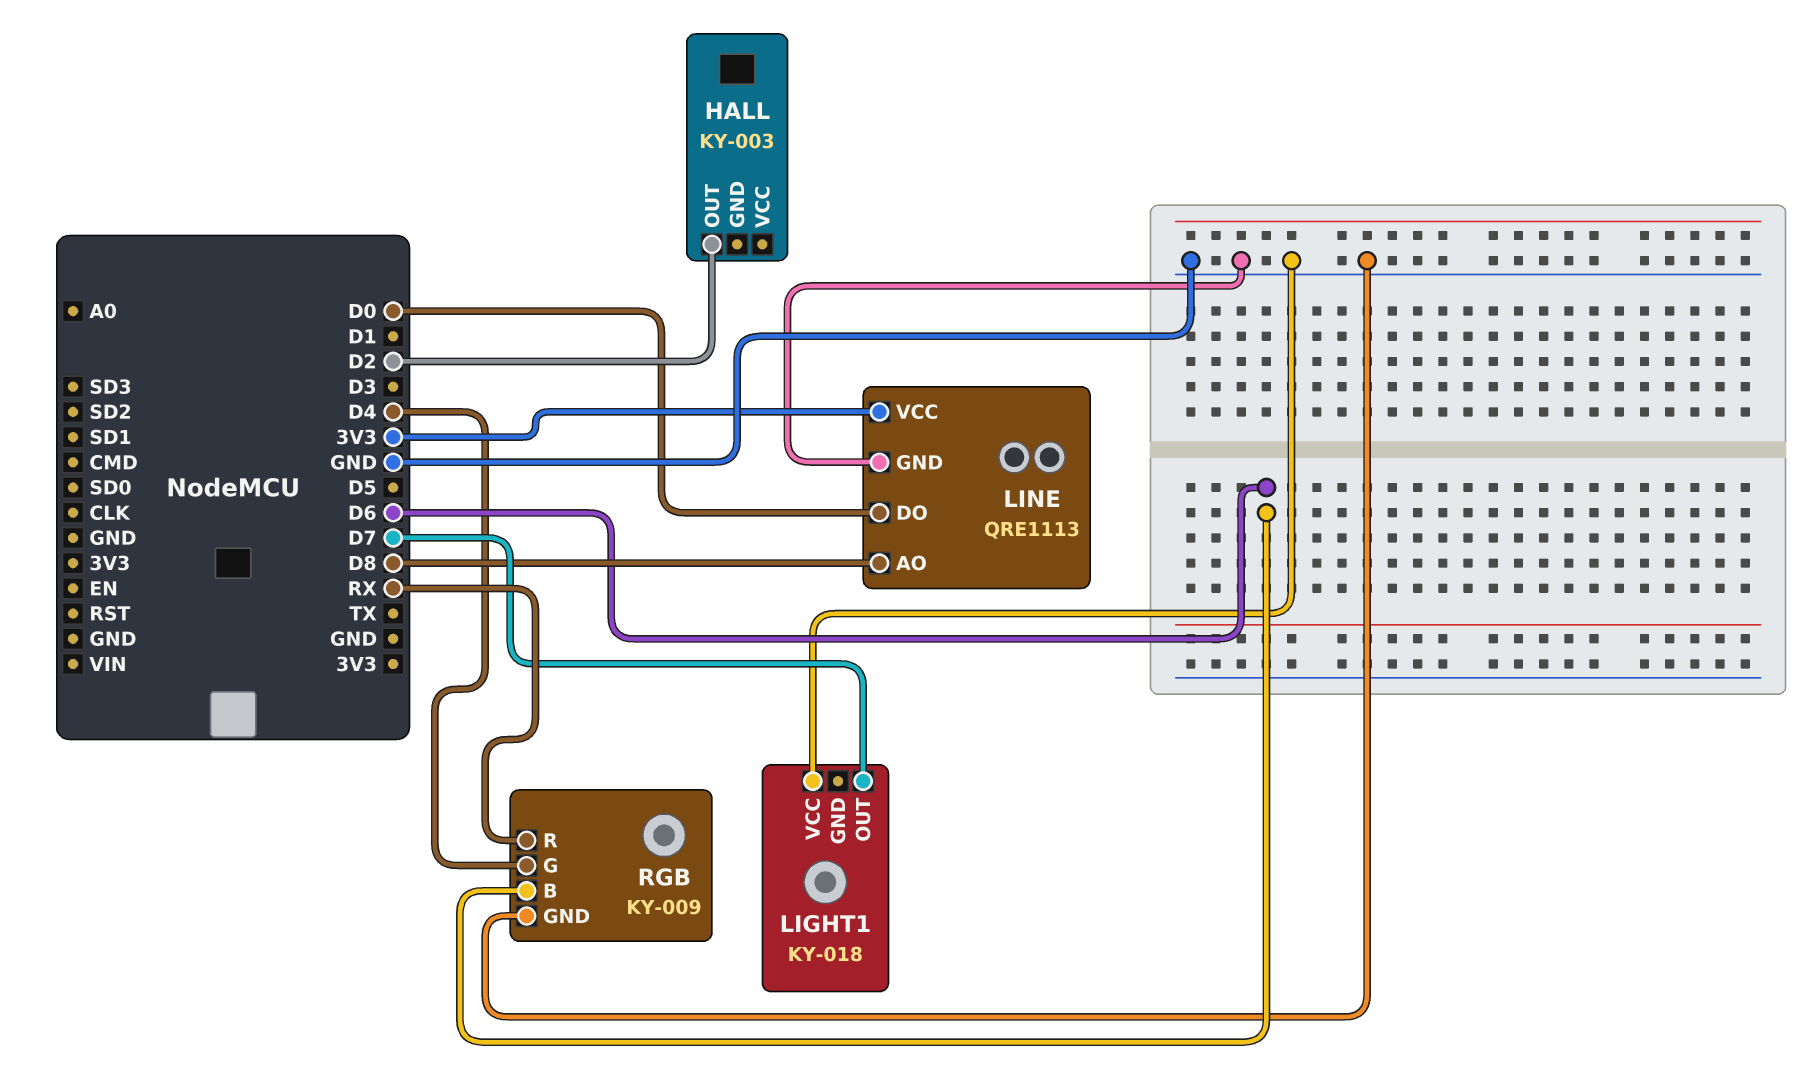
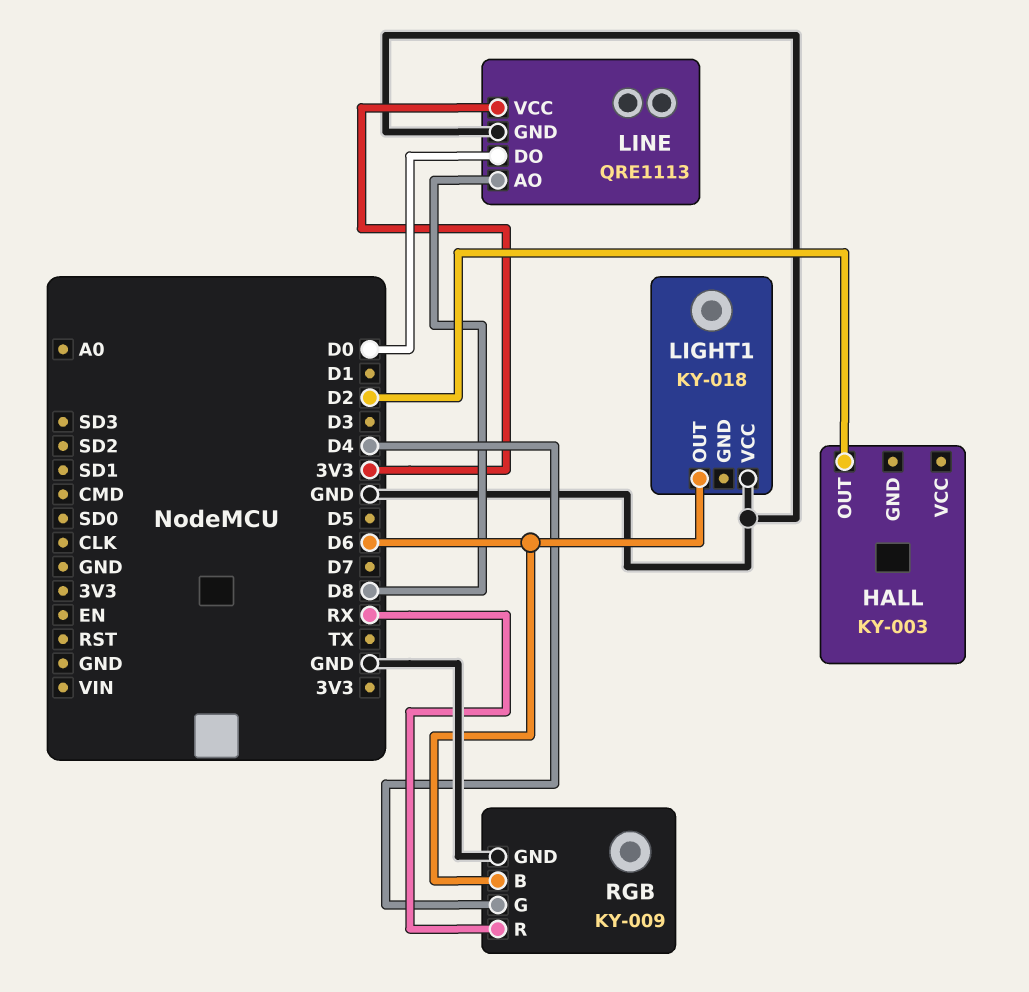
LIGHT1 pin OUT: D7 -> D6

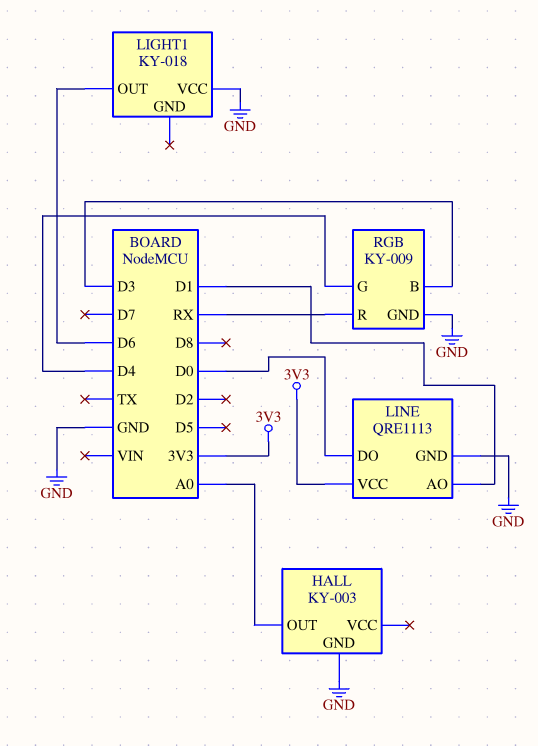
HALL pin GND: none -> GND
HALL pin OUT: D2 -> A0
LINE pin AO: D8 -> D1
RGB pin B: D6 -> D3

